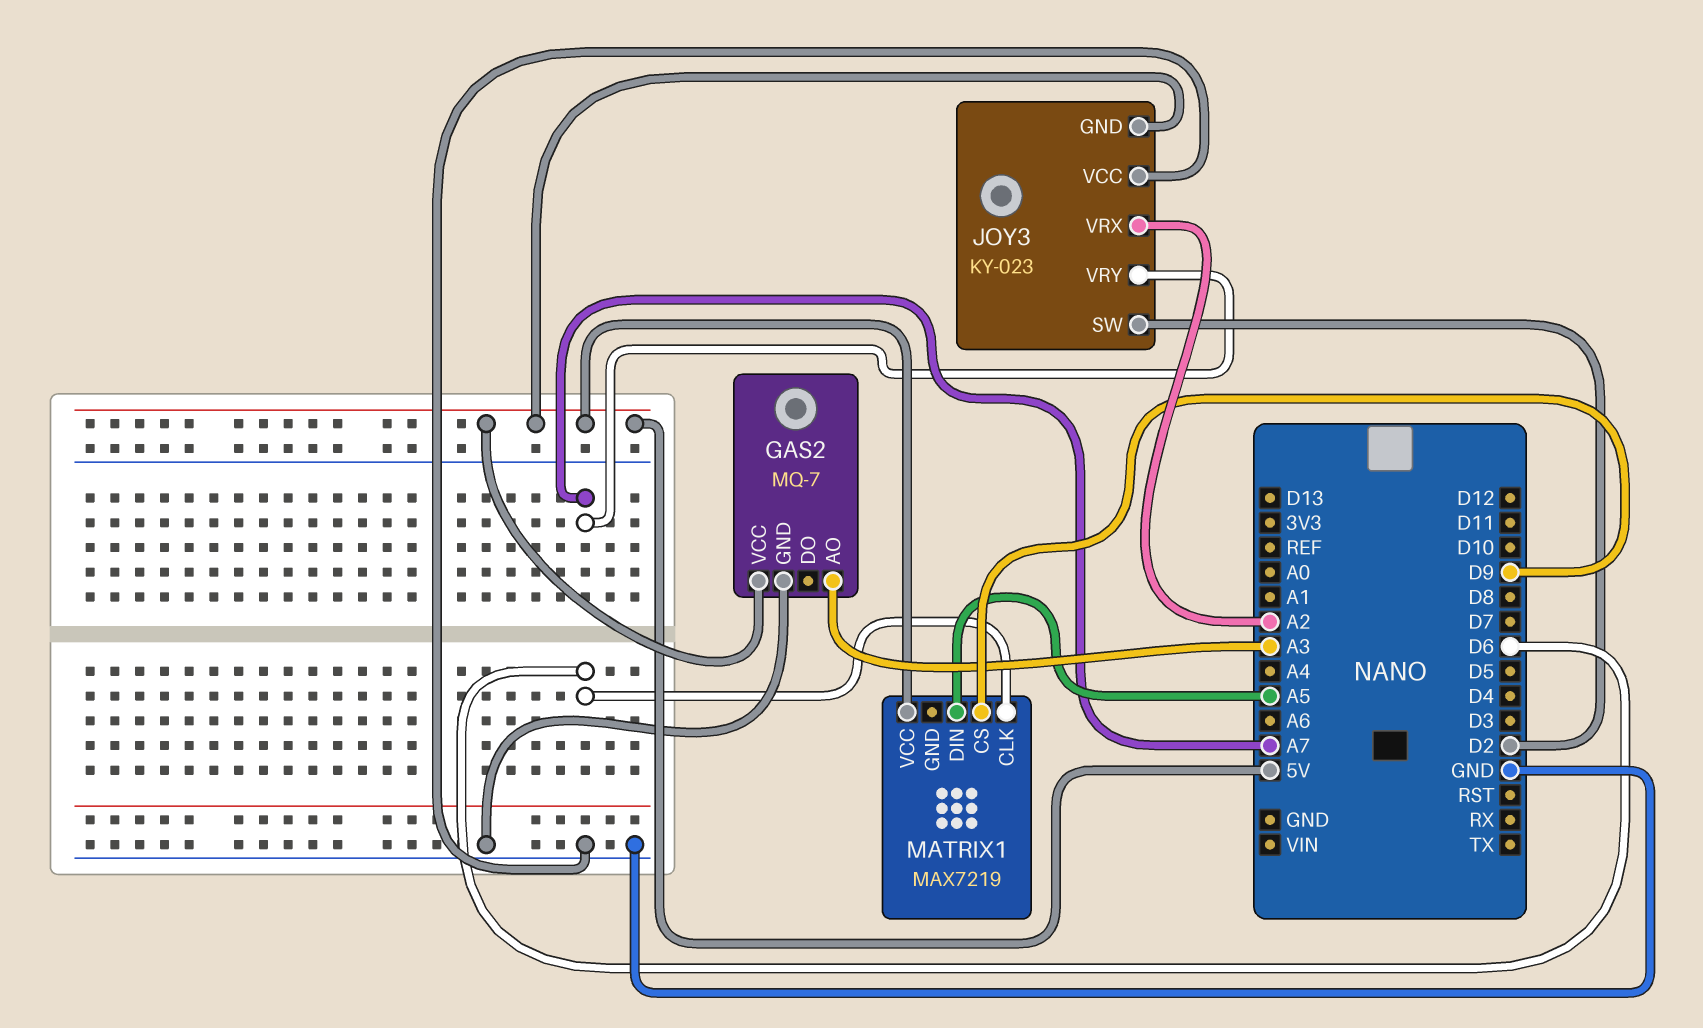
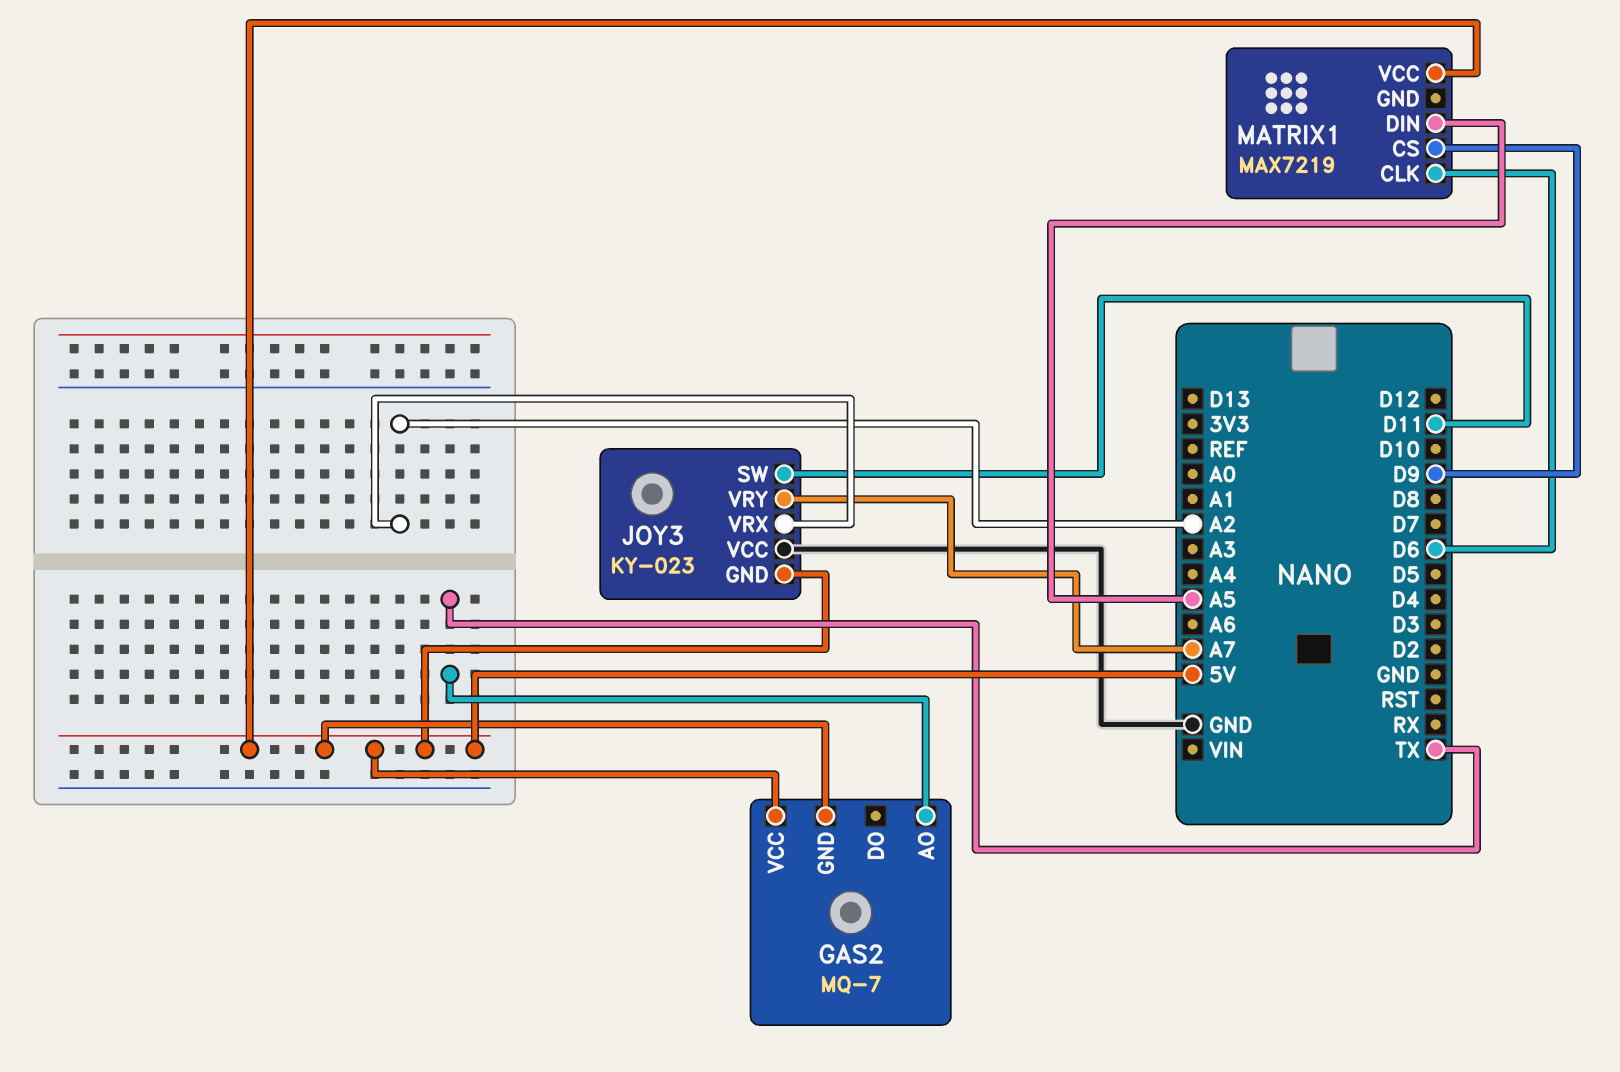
GAS2 pin AO: A3 -> TX
GAS2 pin GND: GND -> 5V
JOY3 pin SW: D2 -> D11

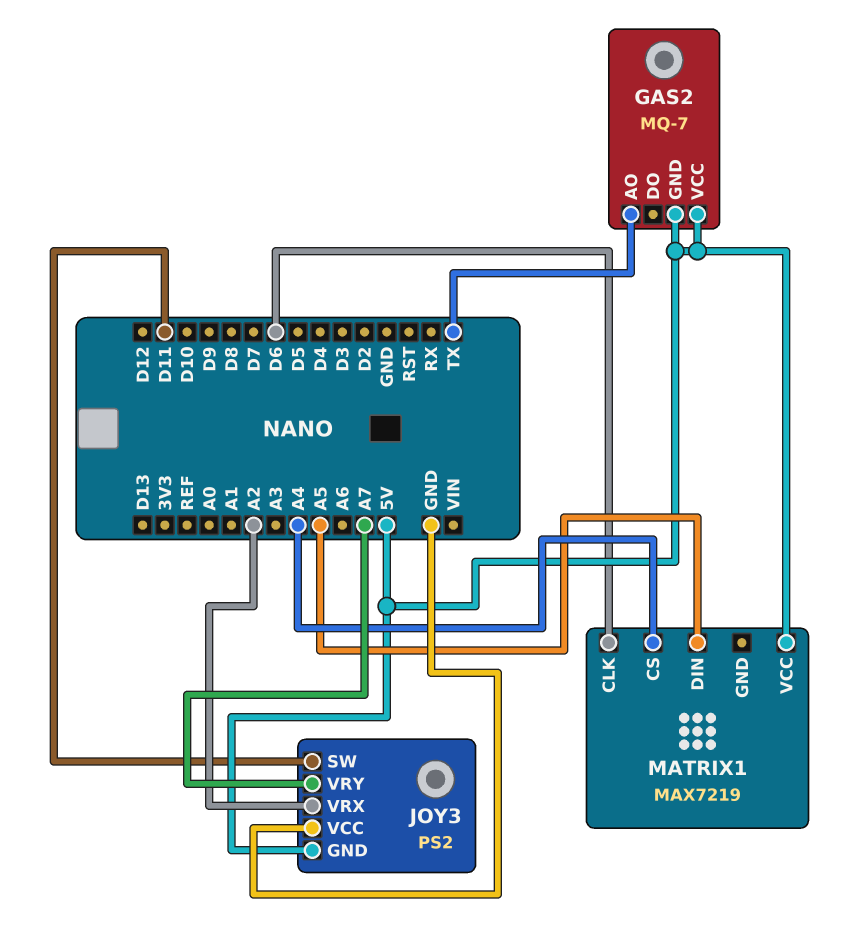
JOY3: KY-023 -> PS2
MATRIX1 pin CS: D9 -> A4

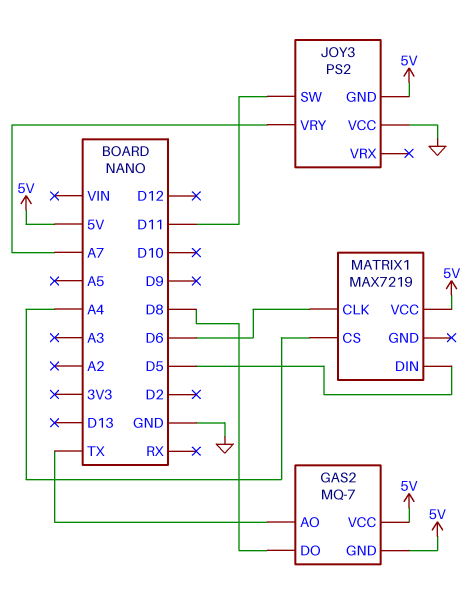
GAS2 pin DO: none -> D8
JOY3 pin VRX: A2 -> none
MATRIX1 pin DIN: A5 -> D5

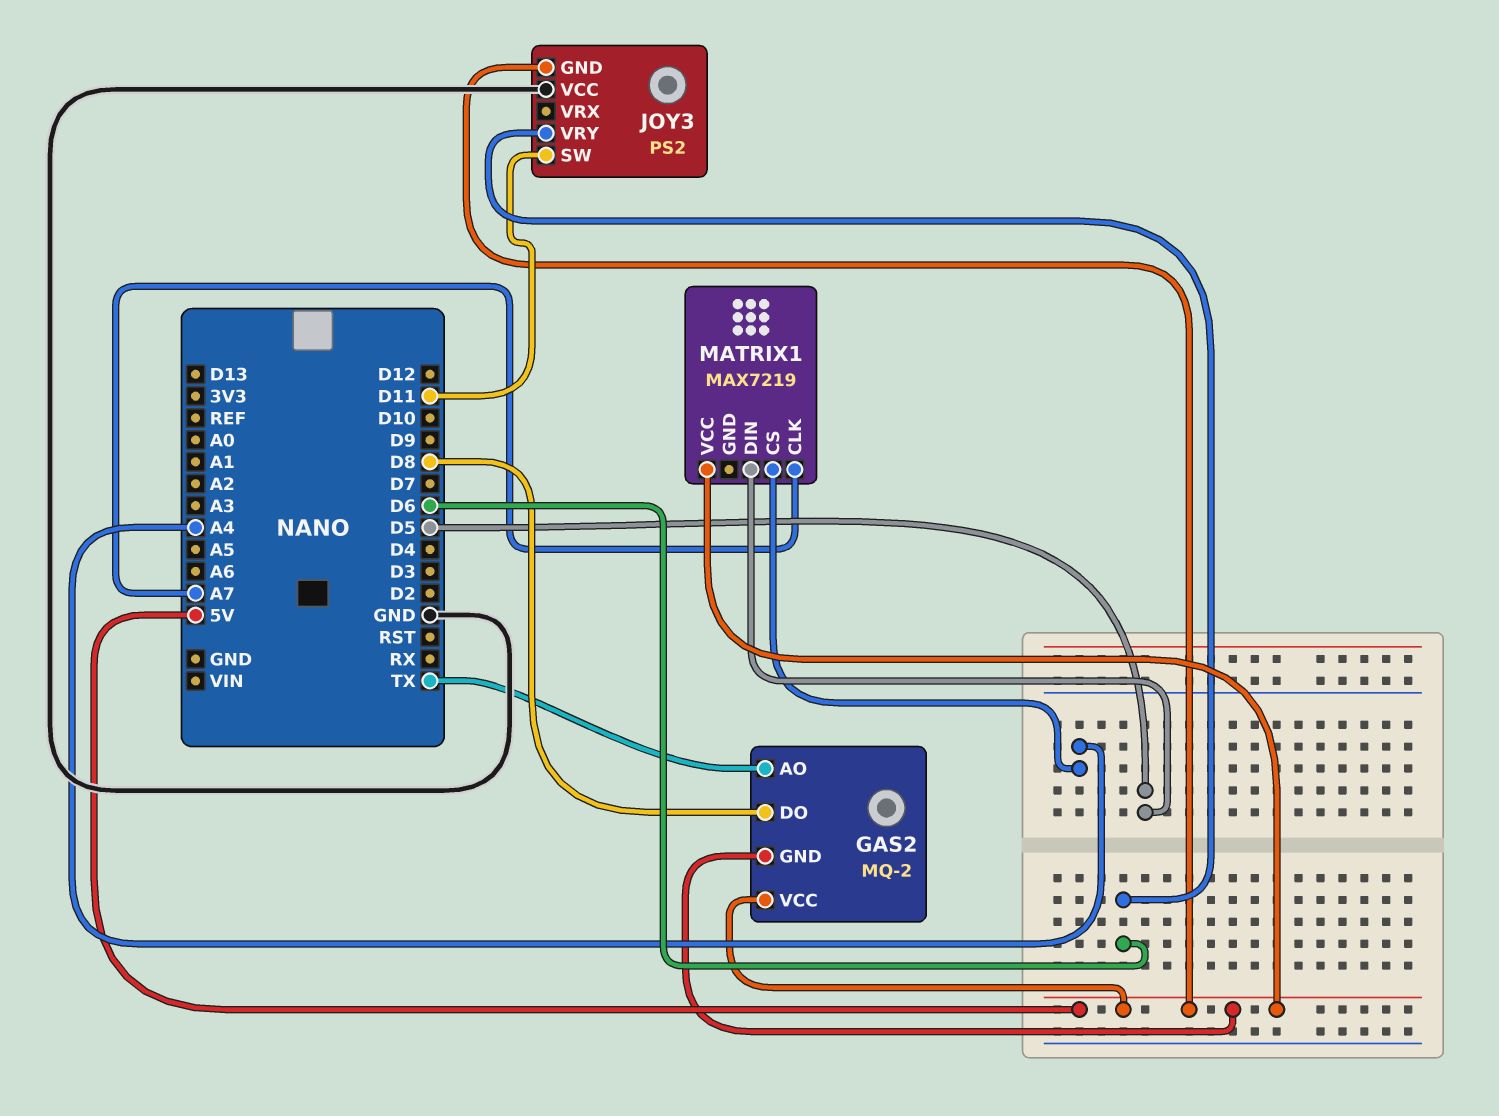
GAS2: MQ-7 -> MQ-2
JOY3 pin VRY: A7 -> D6
MATRIX1 pin CLK: D6 -> A7

